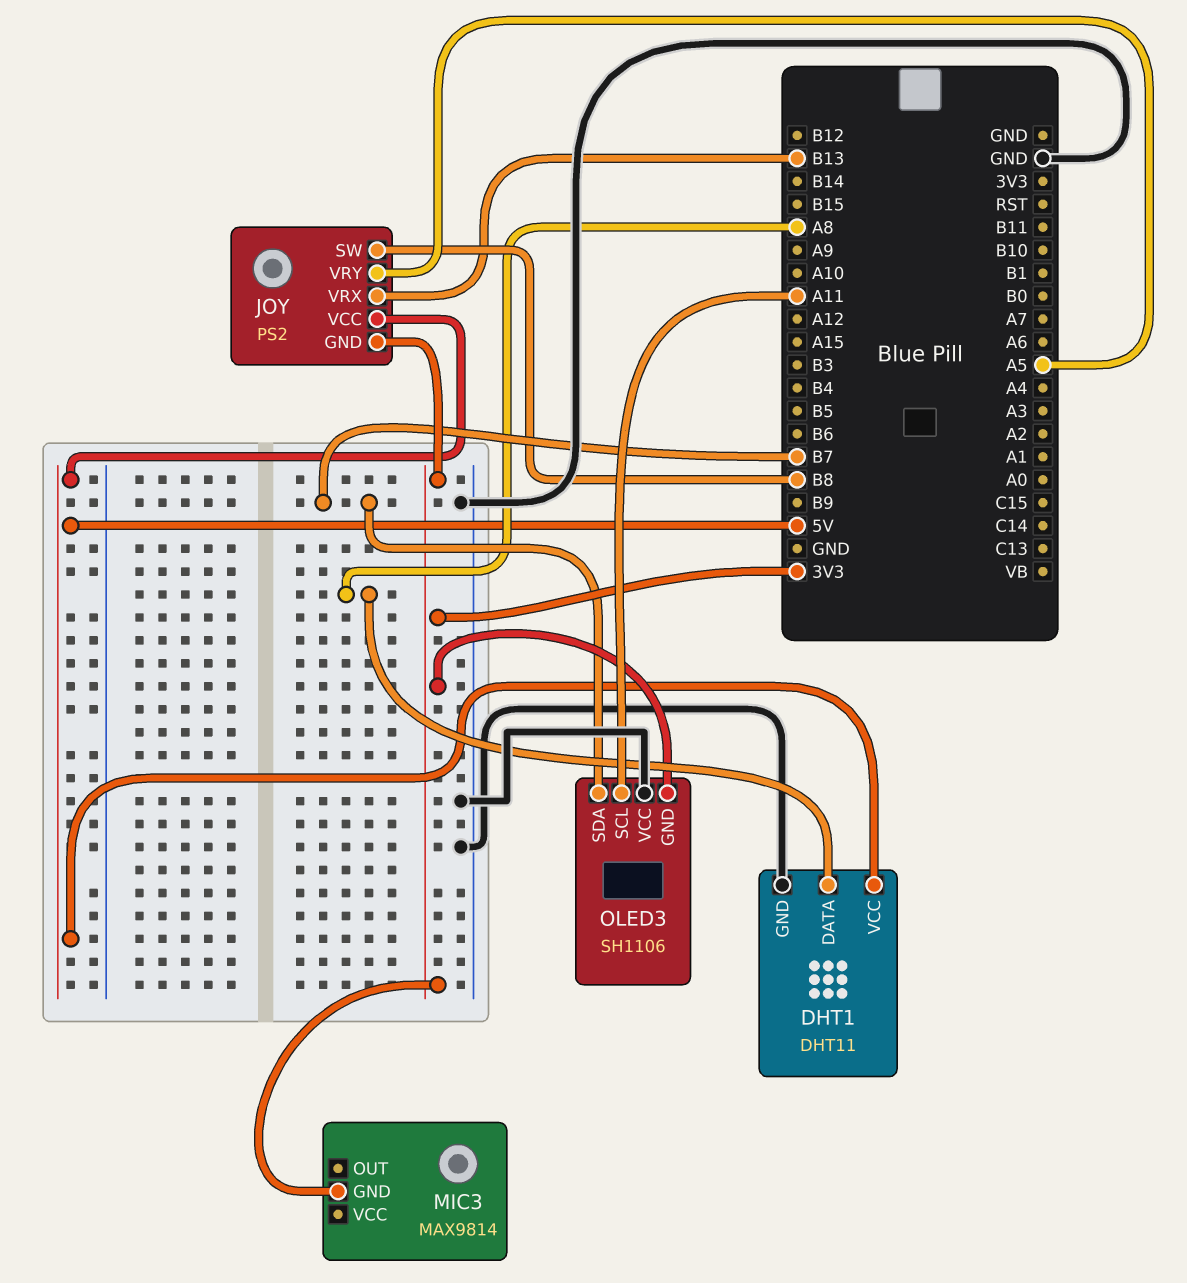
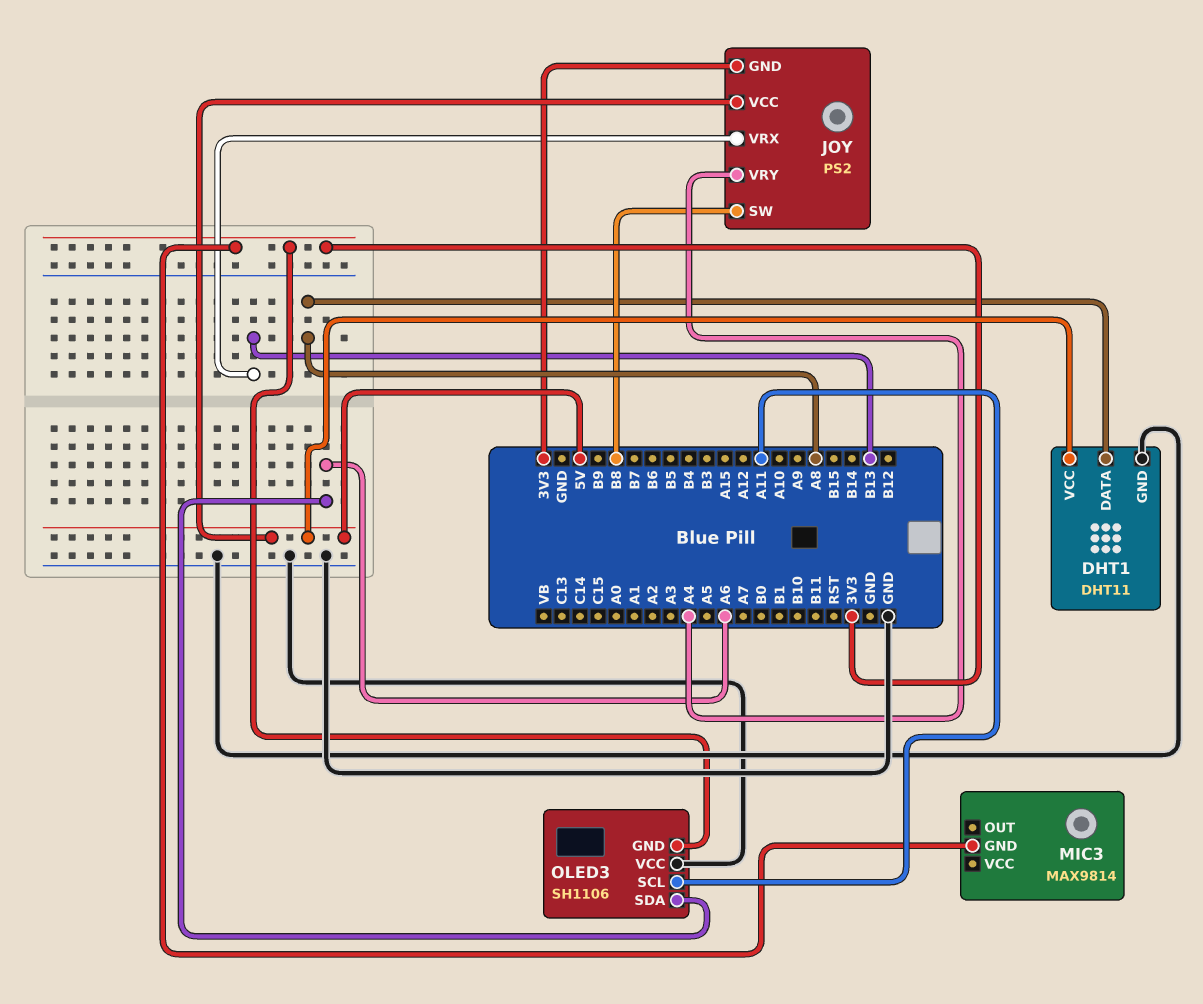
JOY pin VRY: A5 -> A4
OLED3 pin SDA: B7 -> A6

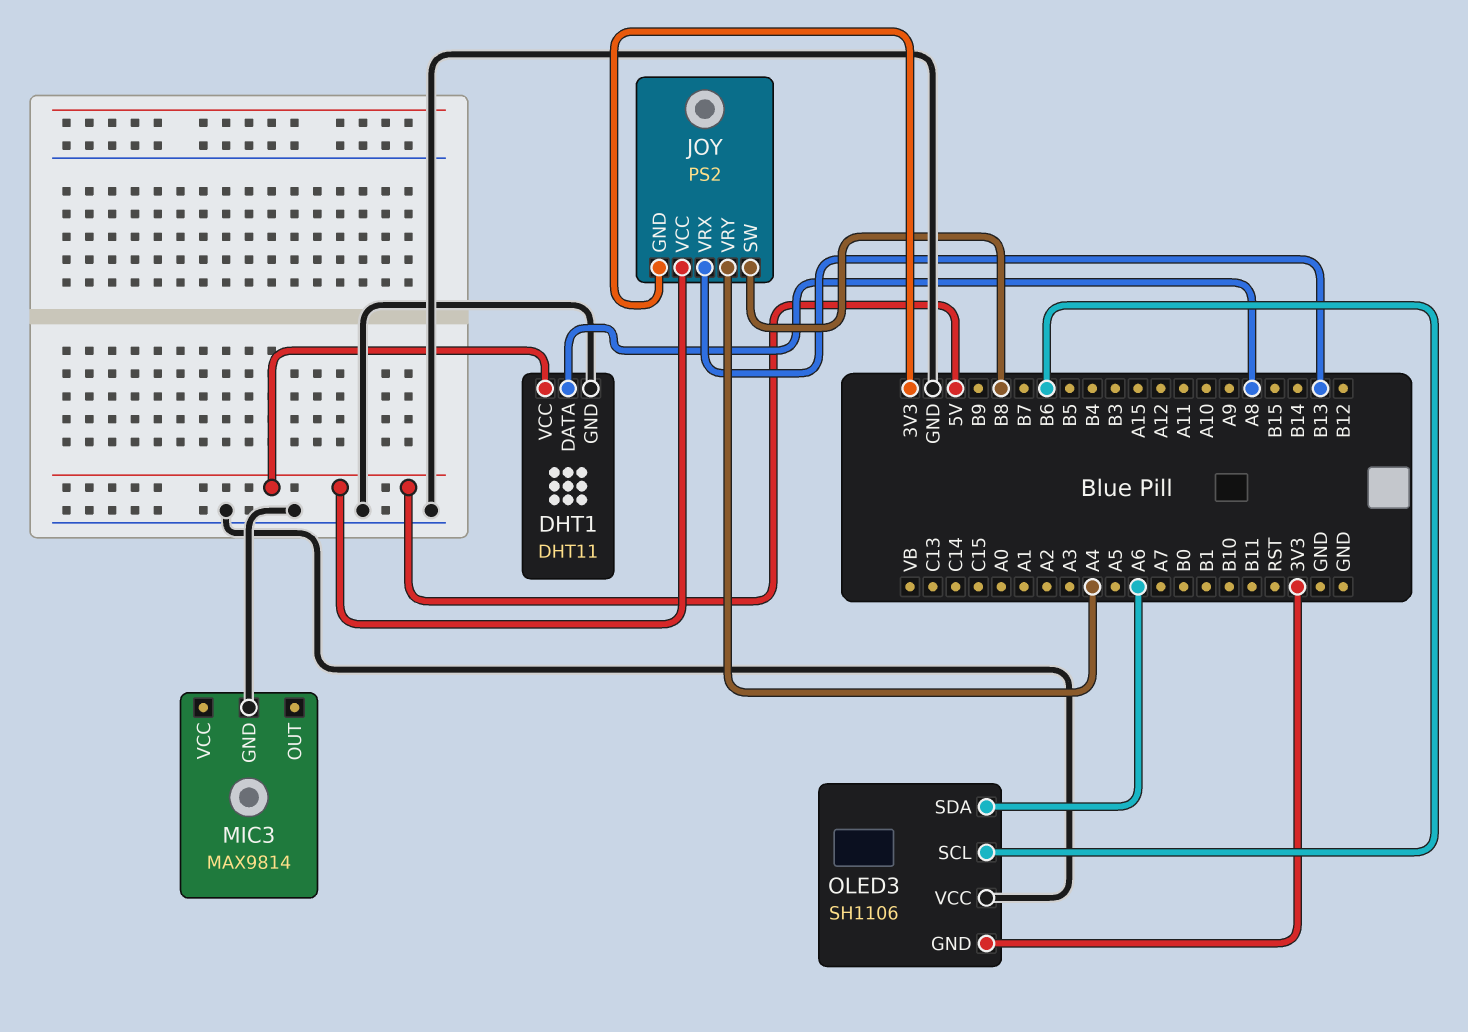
MIC3 pin GND: 3V3 -> GND
OLED3 pin SCL: A11 -> B6

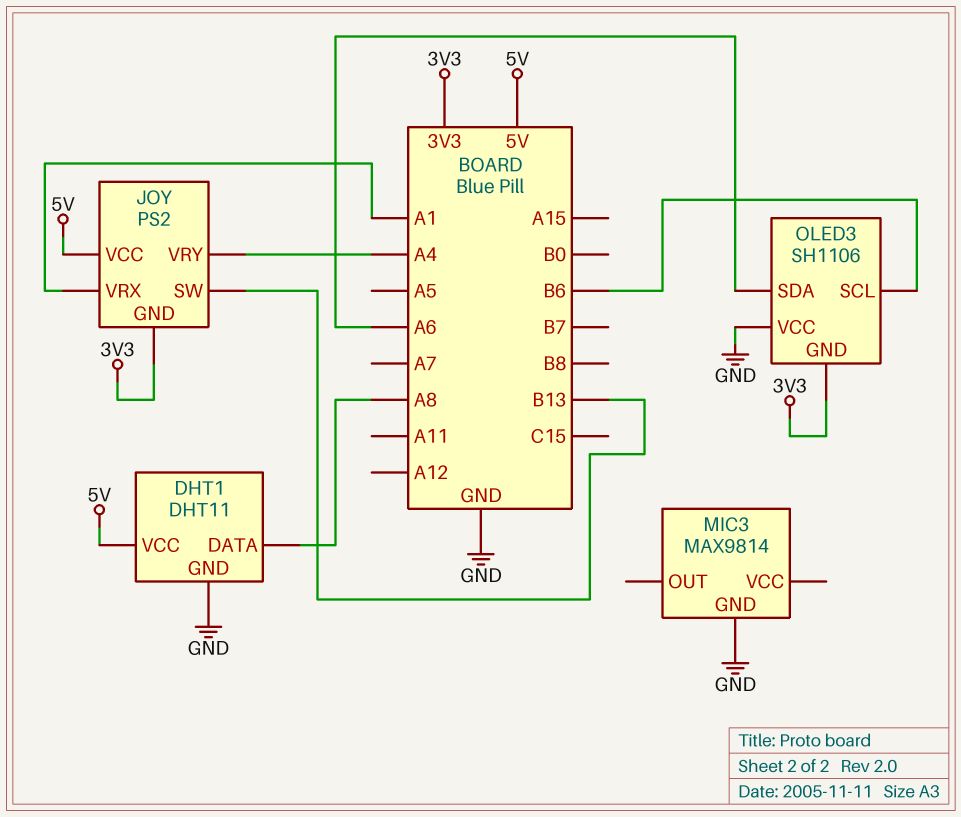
JOY pin SW: B8 -> B13
JOY pin VRX: B13 -> A1

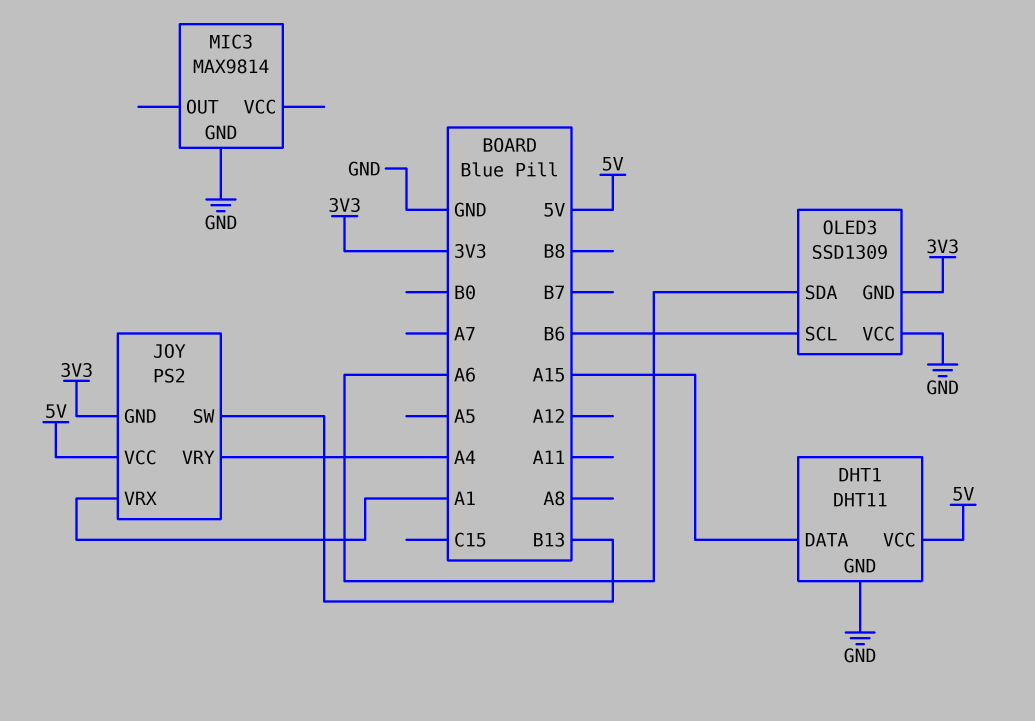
DHT1 pin DATA: A8 -> A15
OLED3: SH1106 -> SSD1309

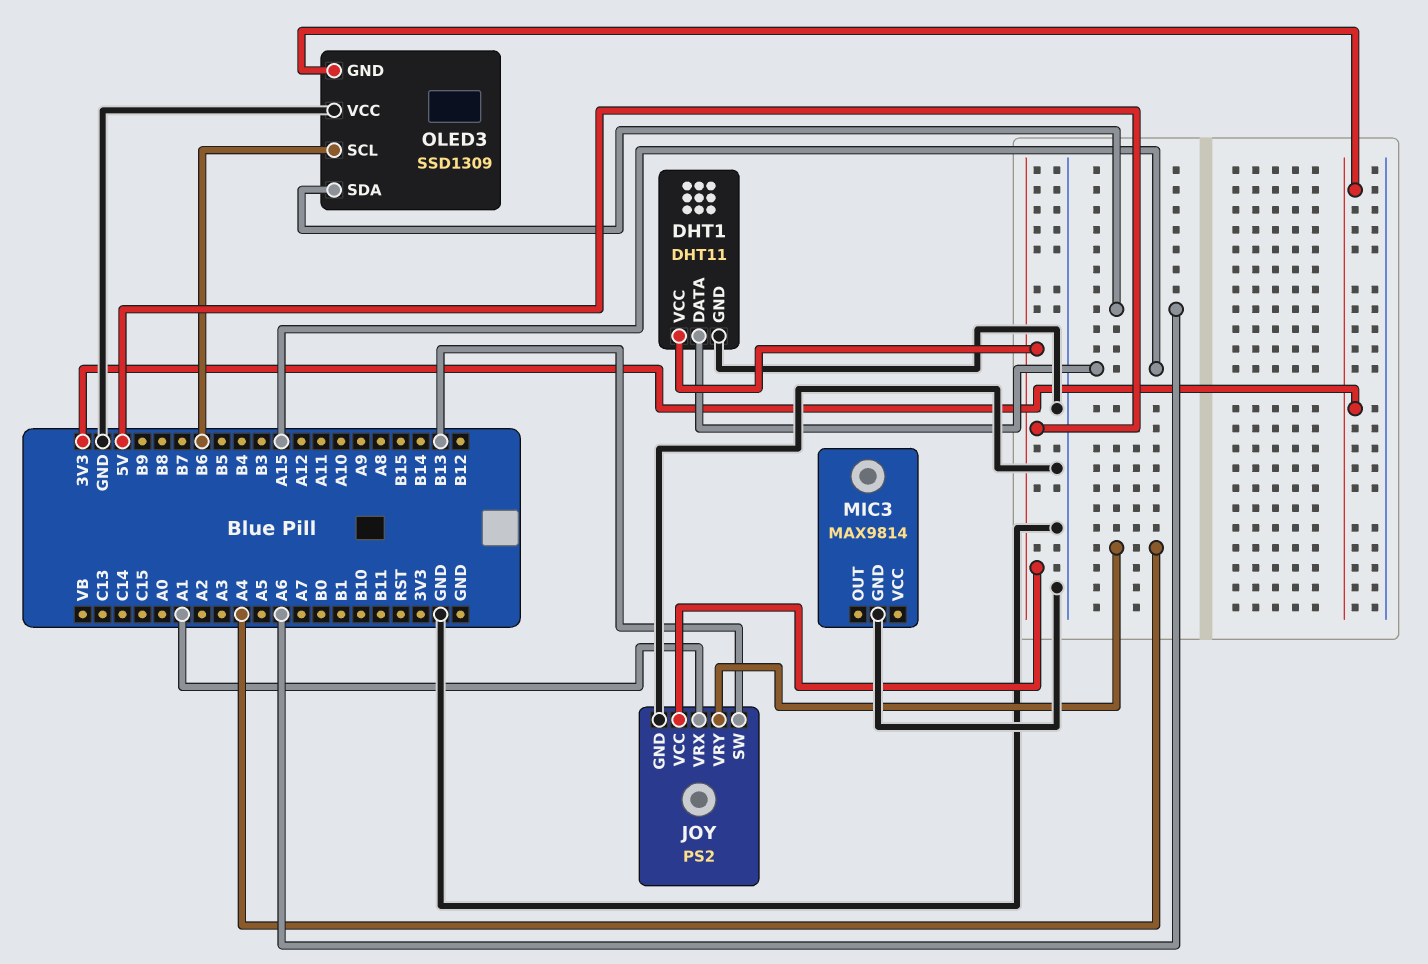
JOY pin GND: 3V3 -> GND

